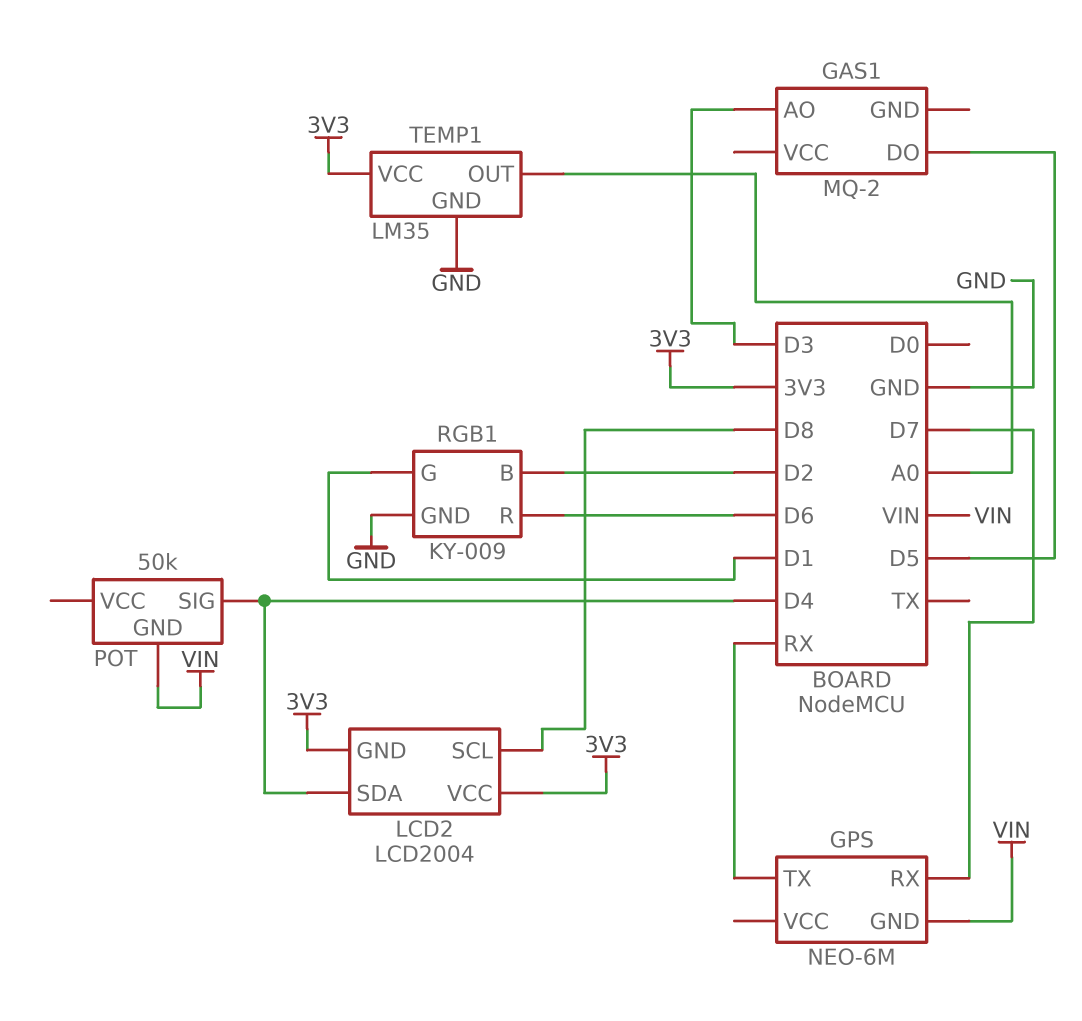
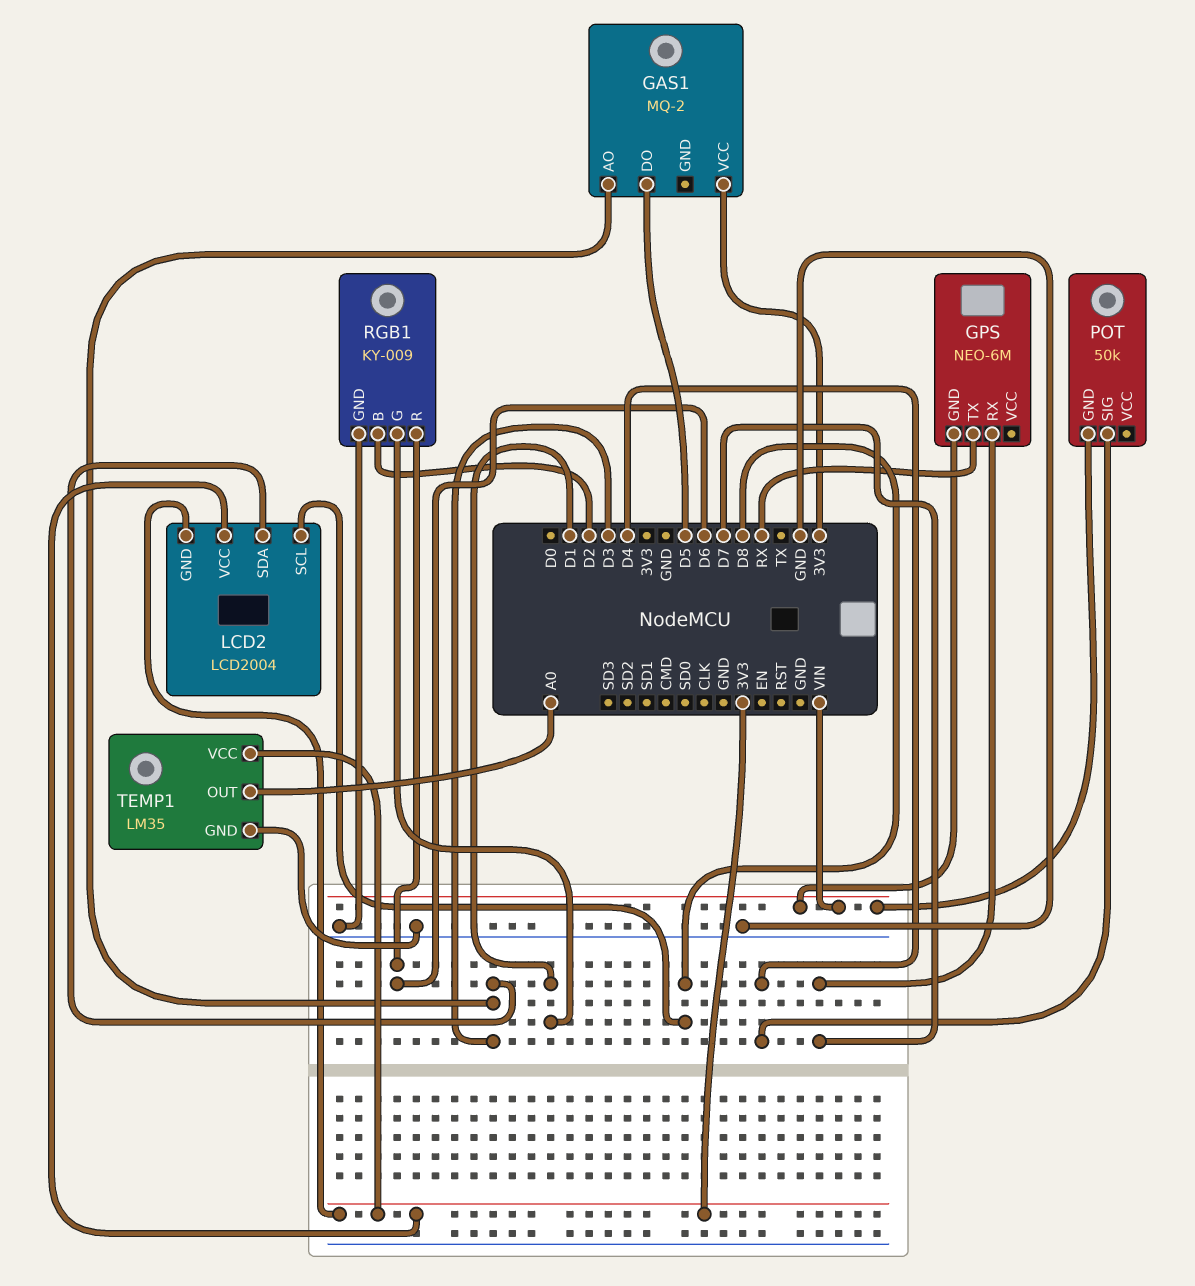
GAS1 pin VCC: none -> 3V3
LCD2 pin SDA: D4 -> D3

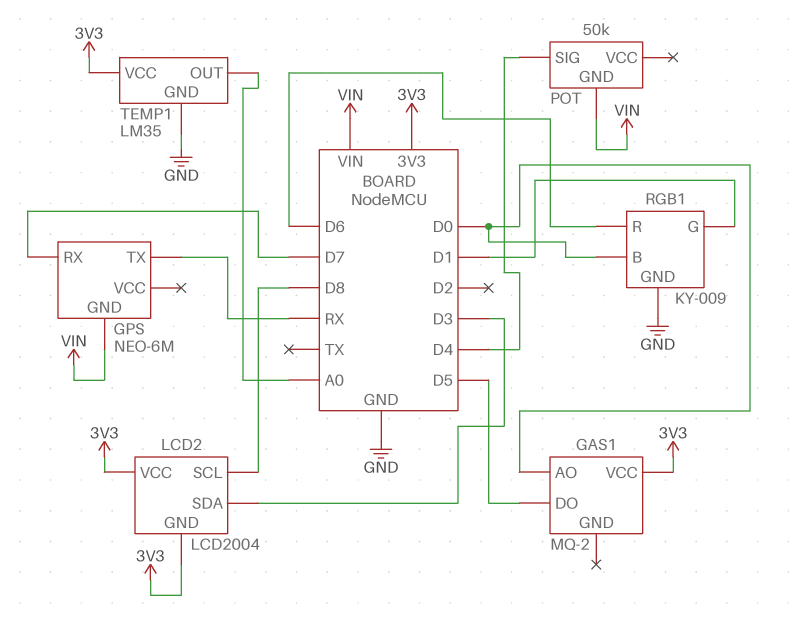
GAS1 pin AO: D3 -> D0
RGB1 pin B: D2 -> D0

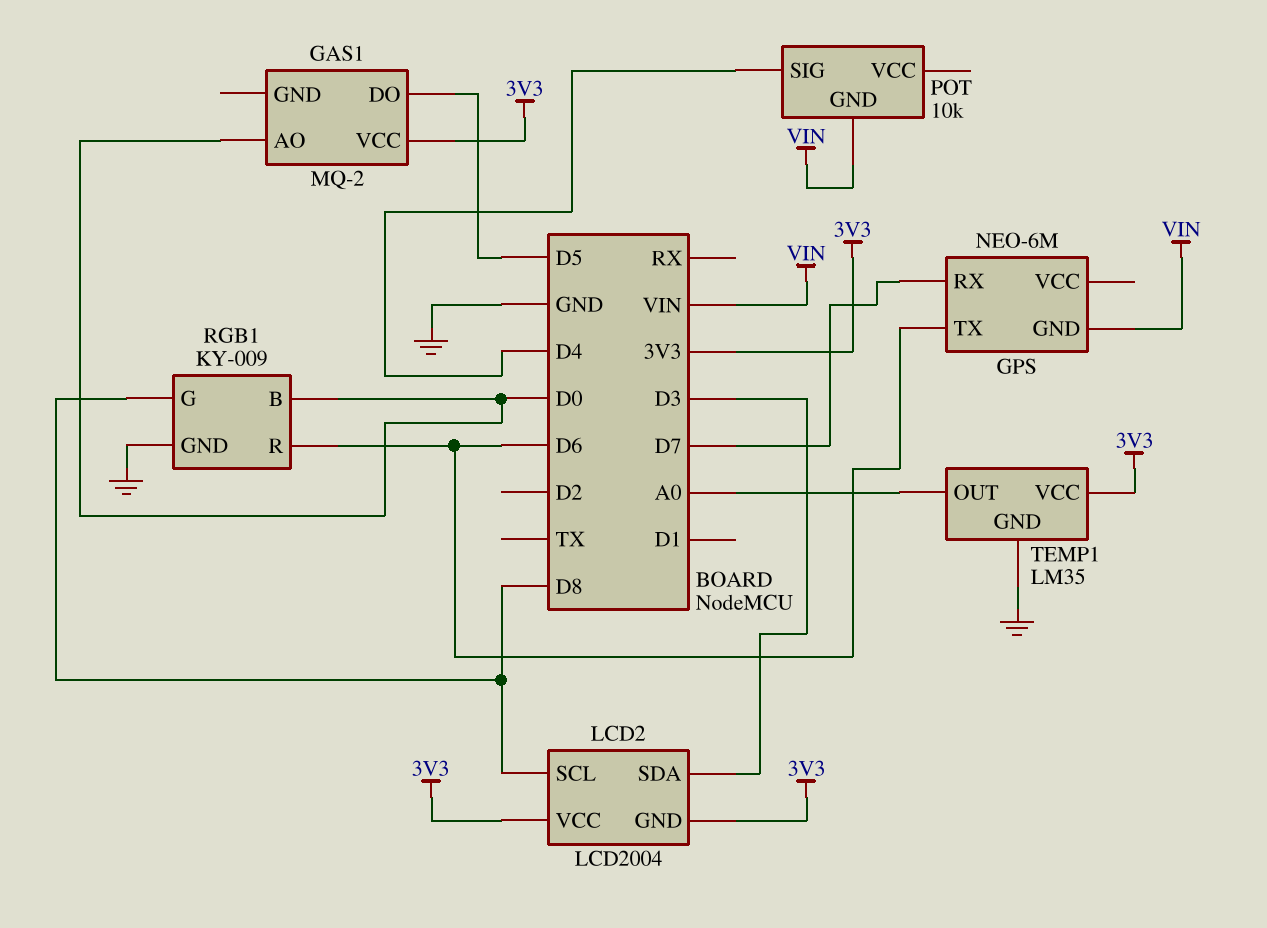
GPS pin TX: RX -> D6
POT: 50k -> 10k
RGB1 pin G: D1 -> D8

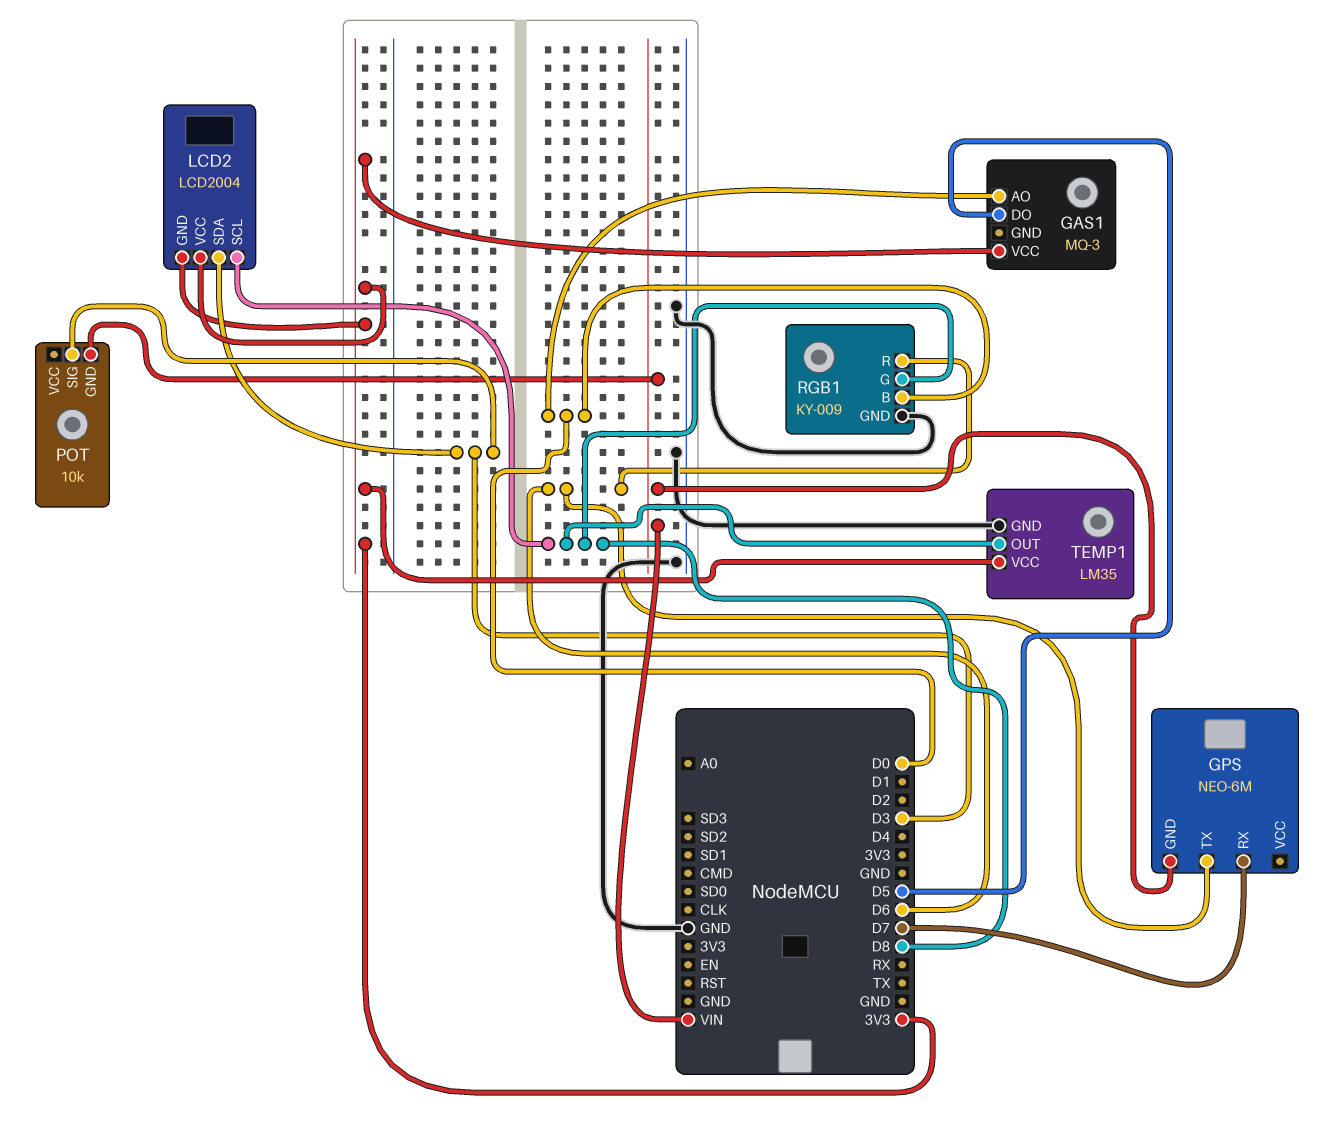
GAS1: MQ-2 -> MQ-3
POT pin SIG: D4 -> D3
TEMP1 pin OUT: A0 -> D8

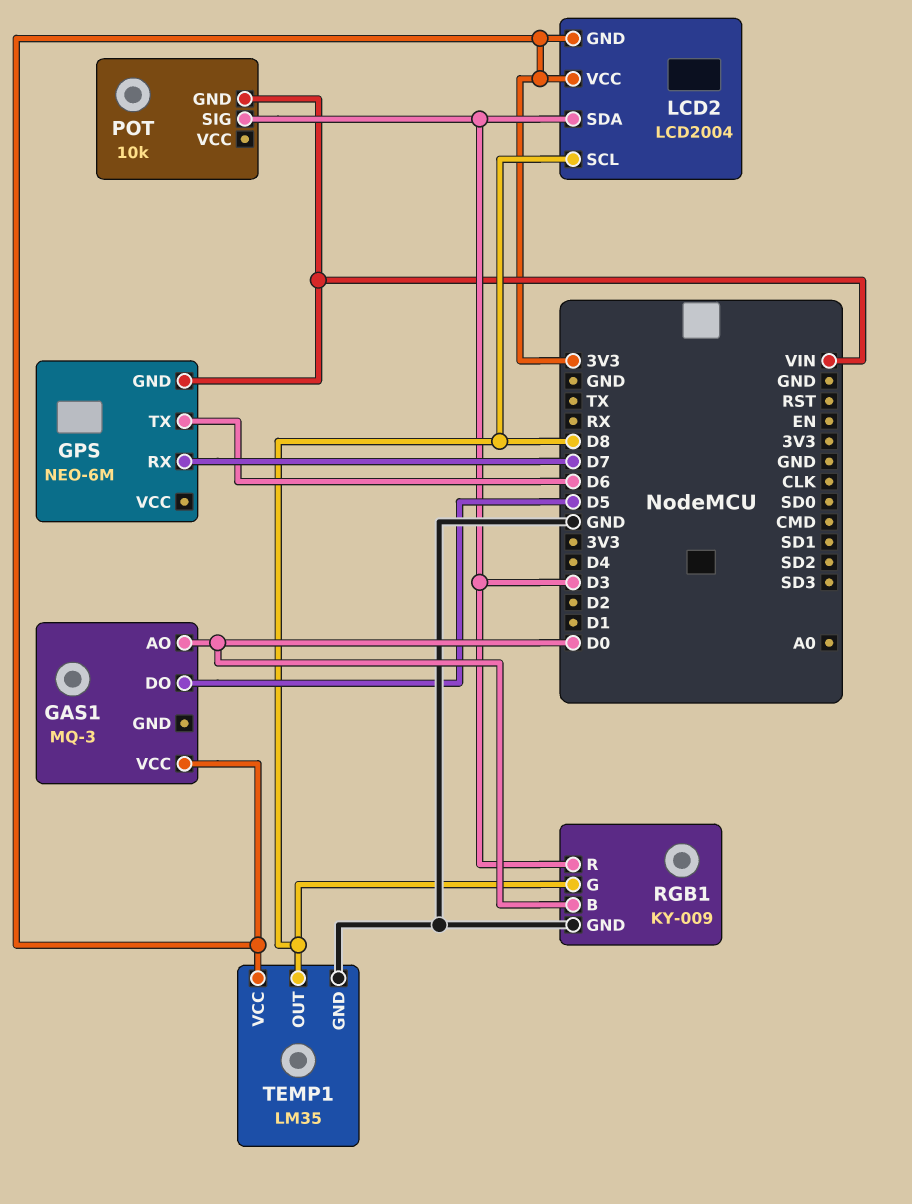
RGB1 pin R: D6 -> D3

